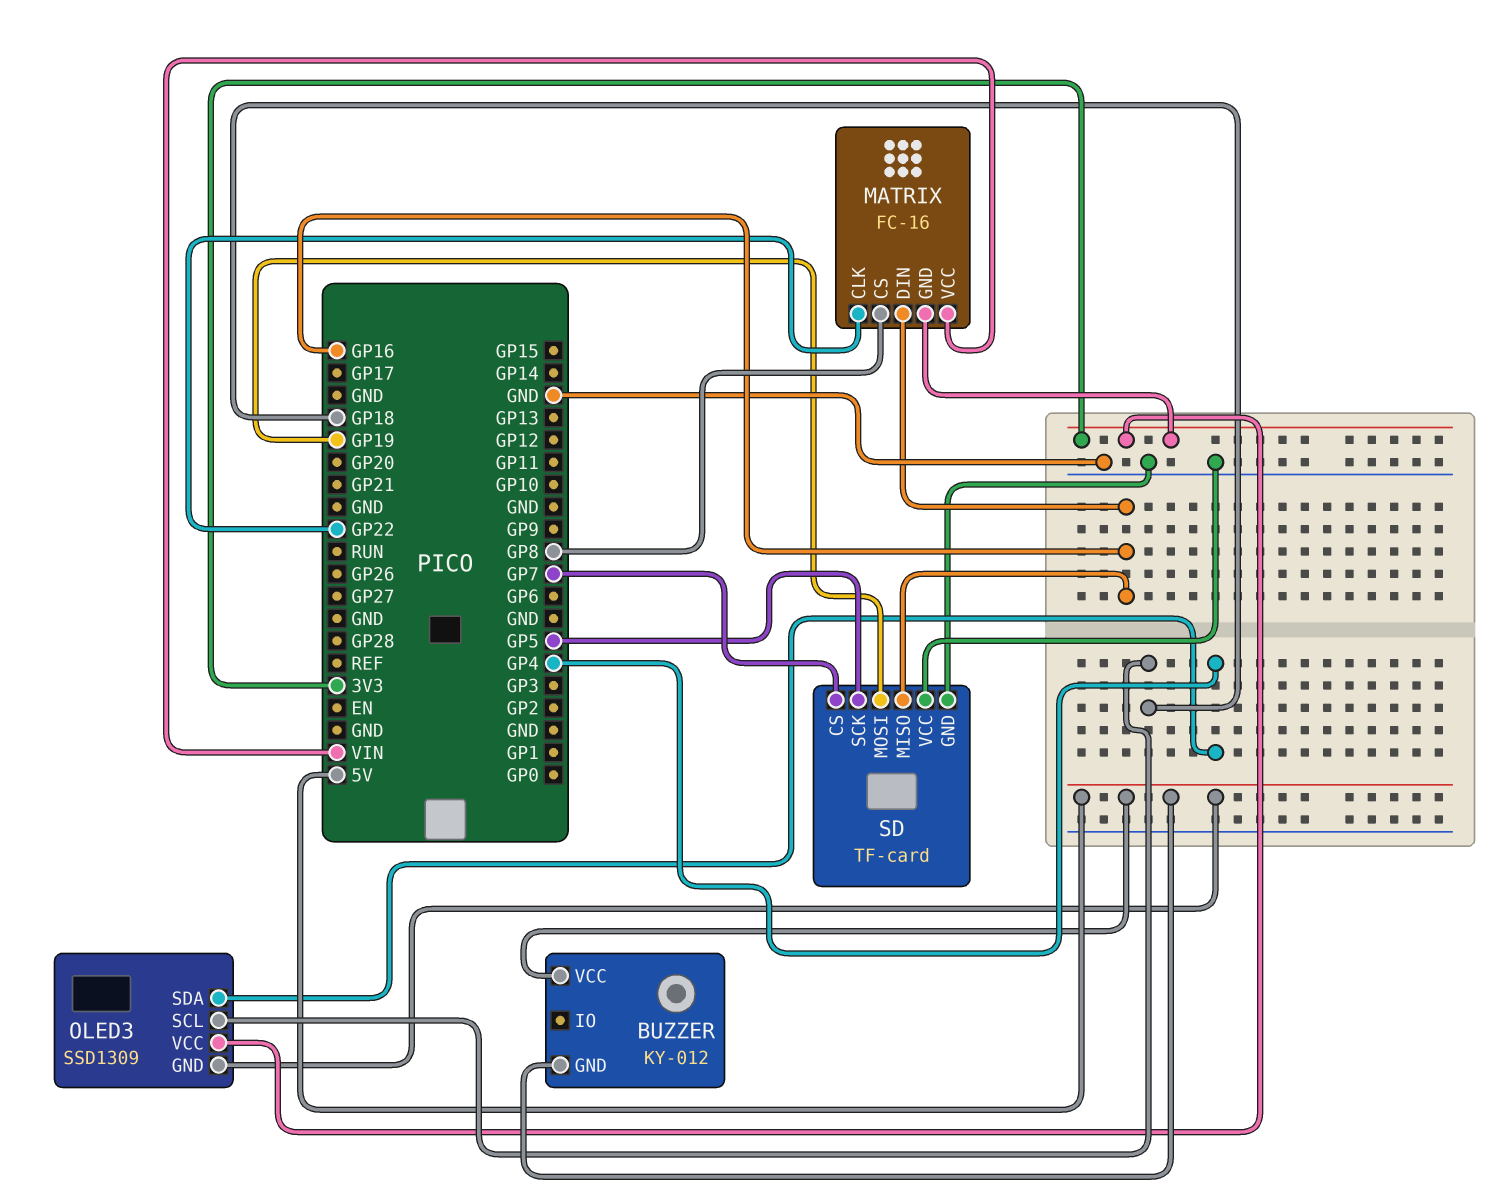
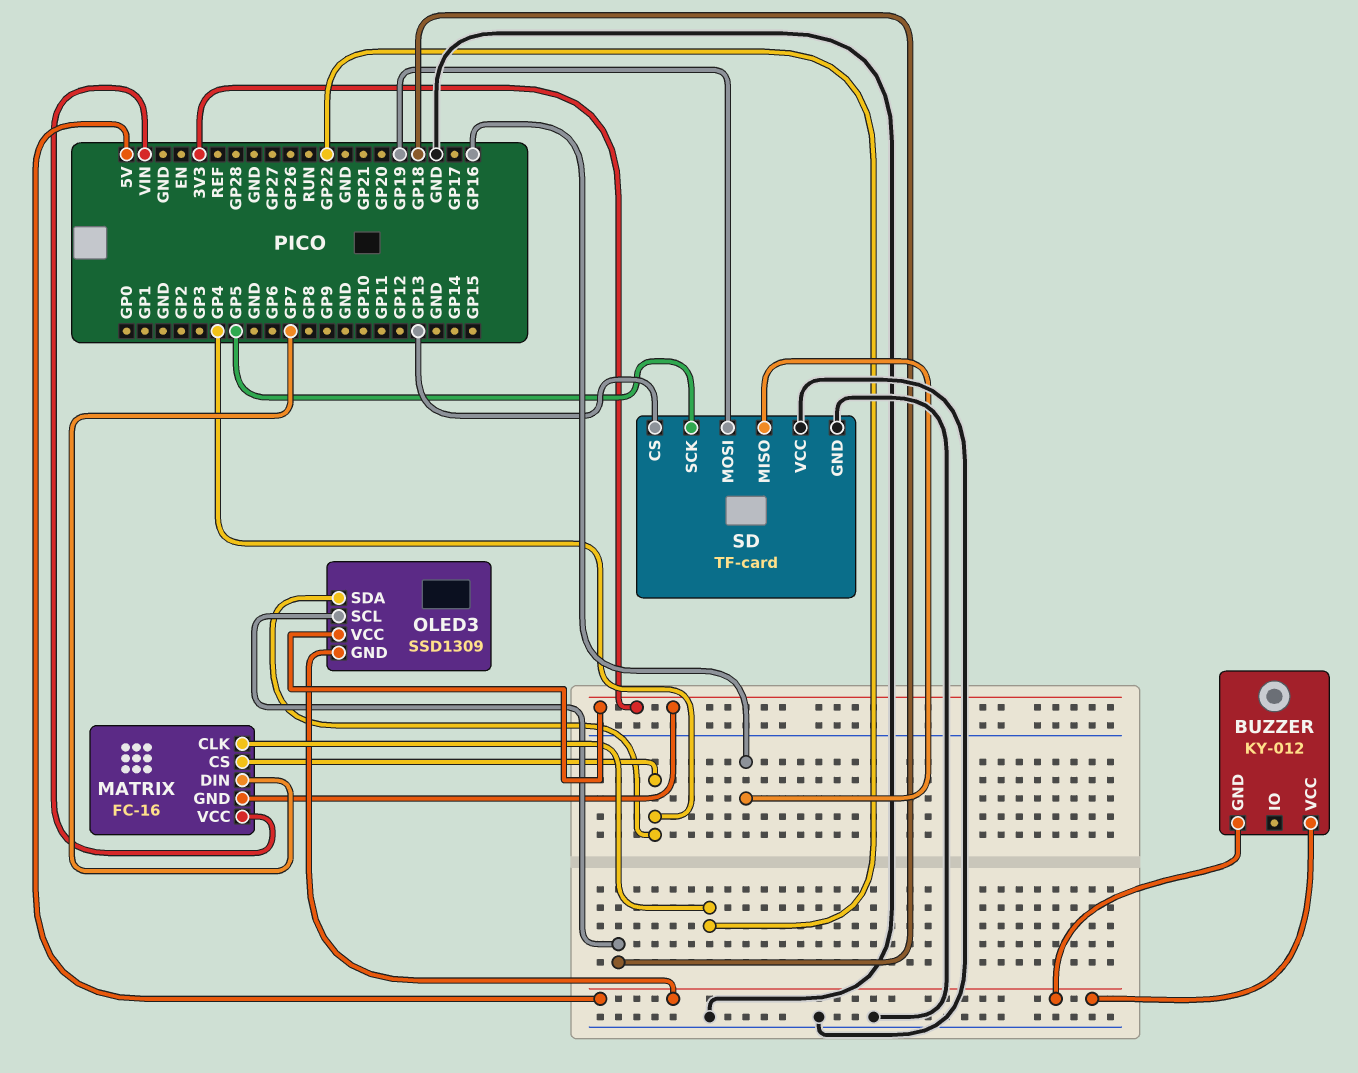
MATRIX pin CS: GP8 -> GP4
MATRIX pin DIN: GP16 -> GP7
SD pin CS: GP7 -> GP13

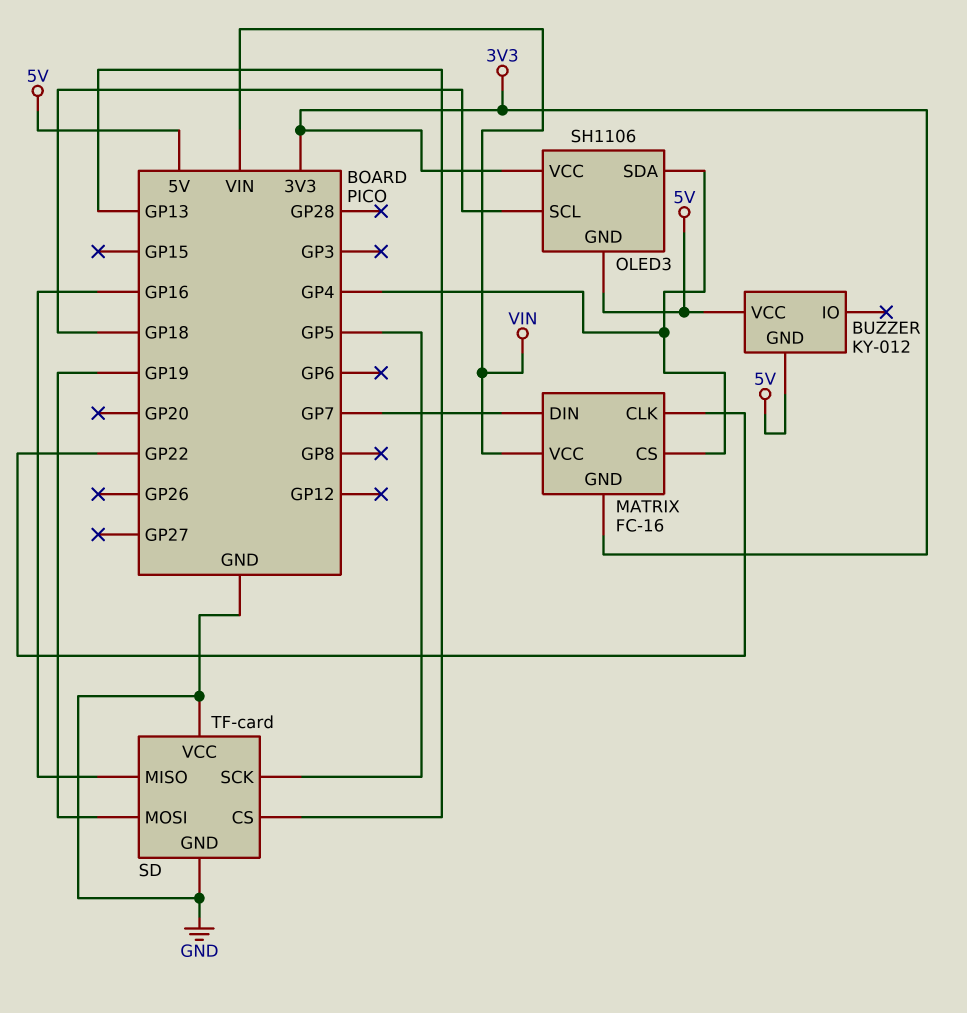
OLED3: SSD1309 -> SH1106

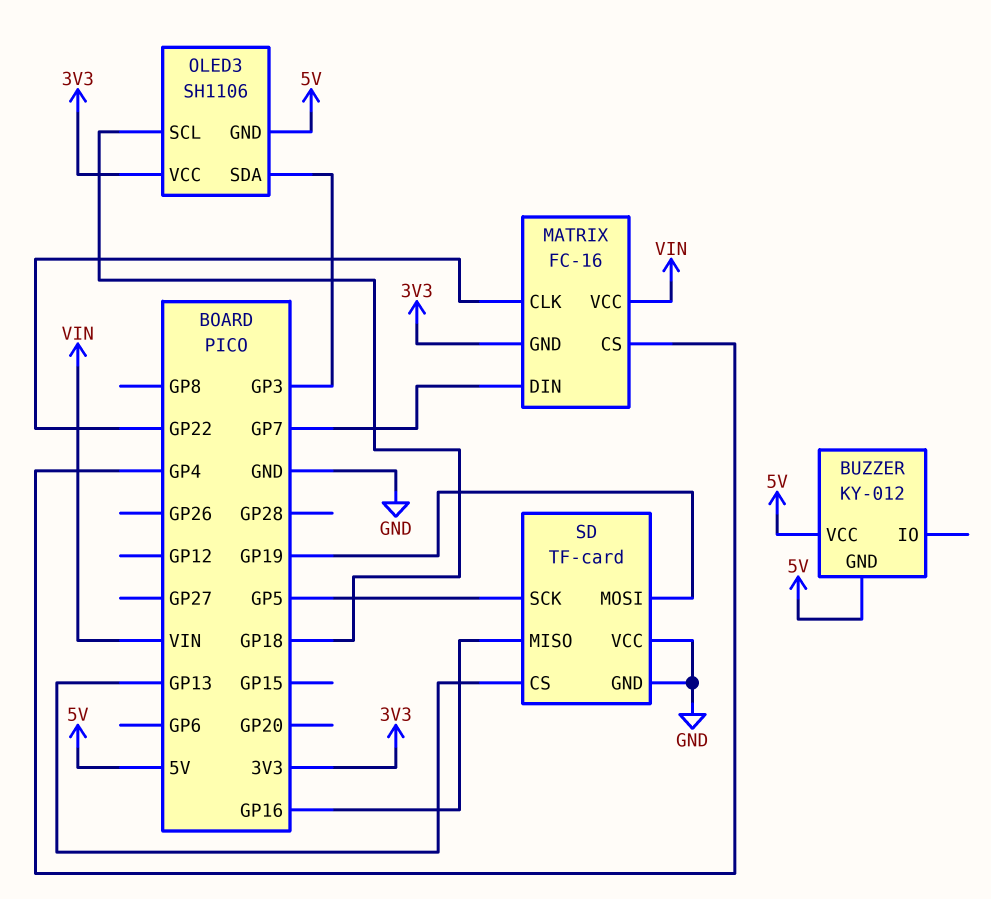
OLED3 pin SDA: GP4 -> GP3

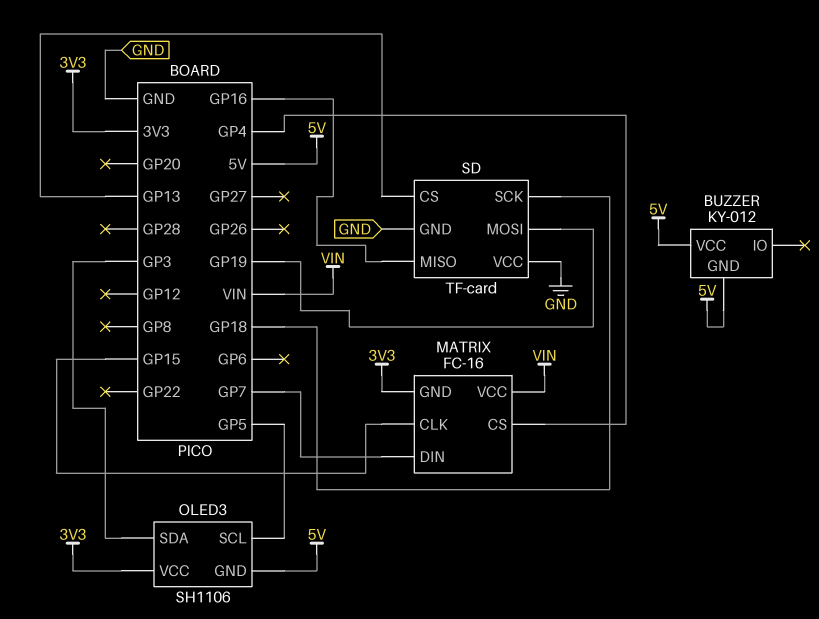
MATRIX pin CLK: GP22 -> GP15
OLED3 pin SCL: GP18 -> GP5
SD pin SCK: GP5 -> GP18

